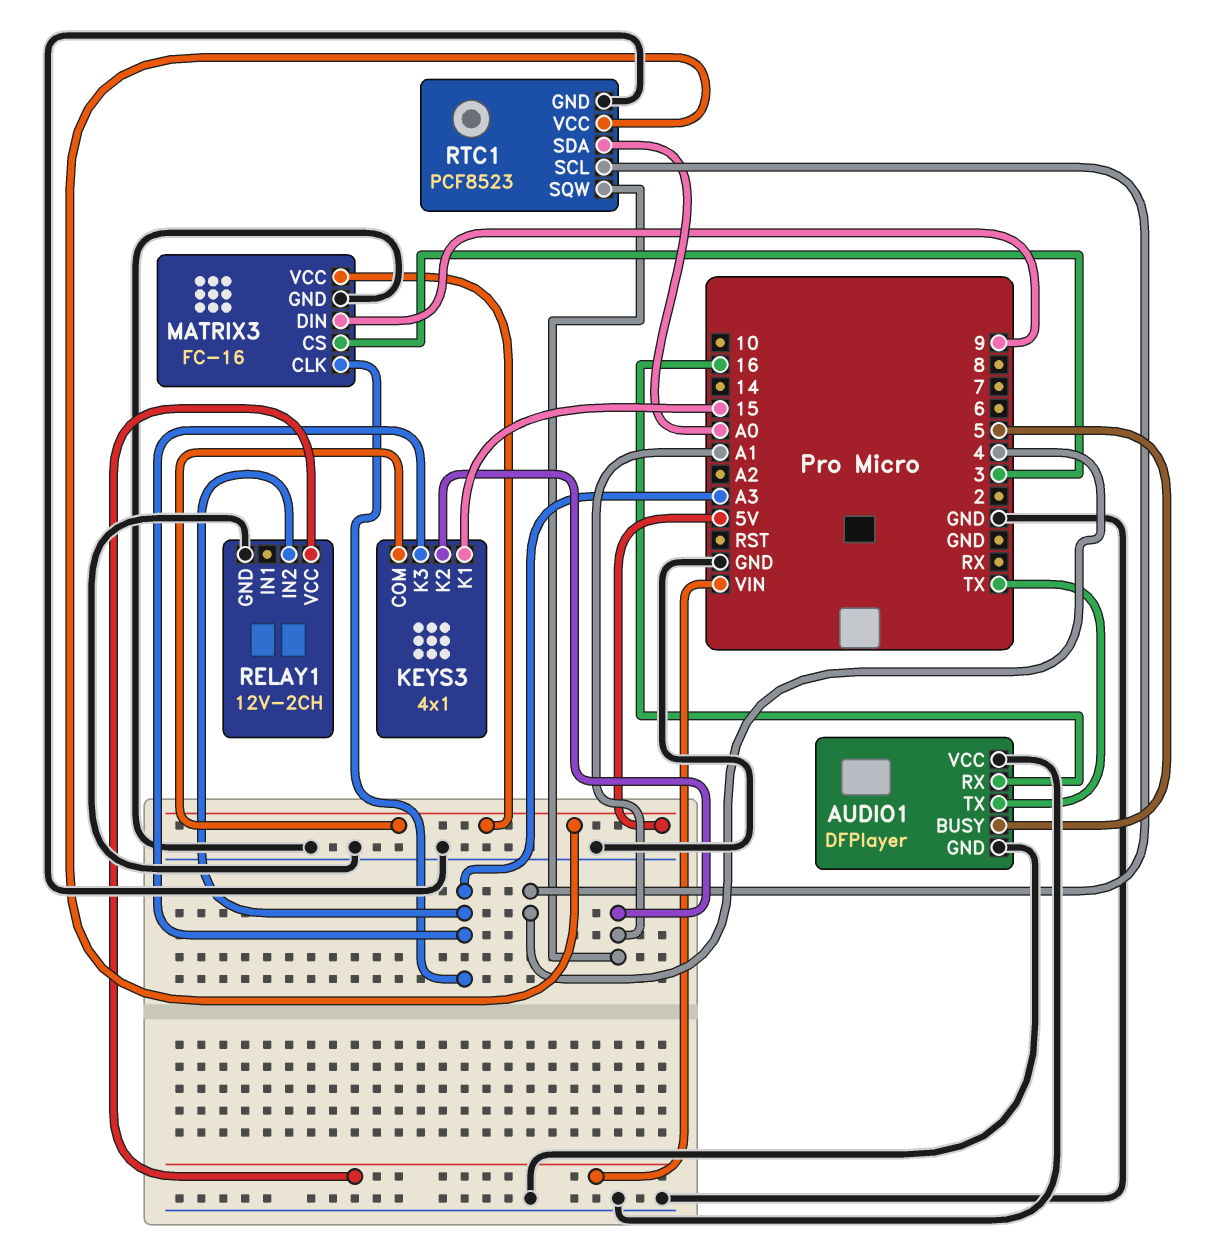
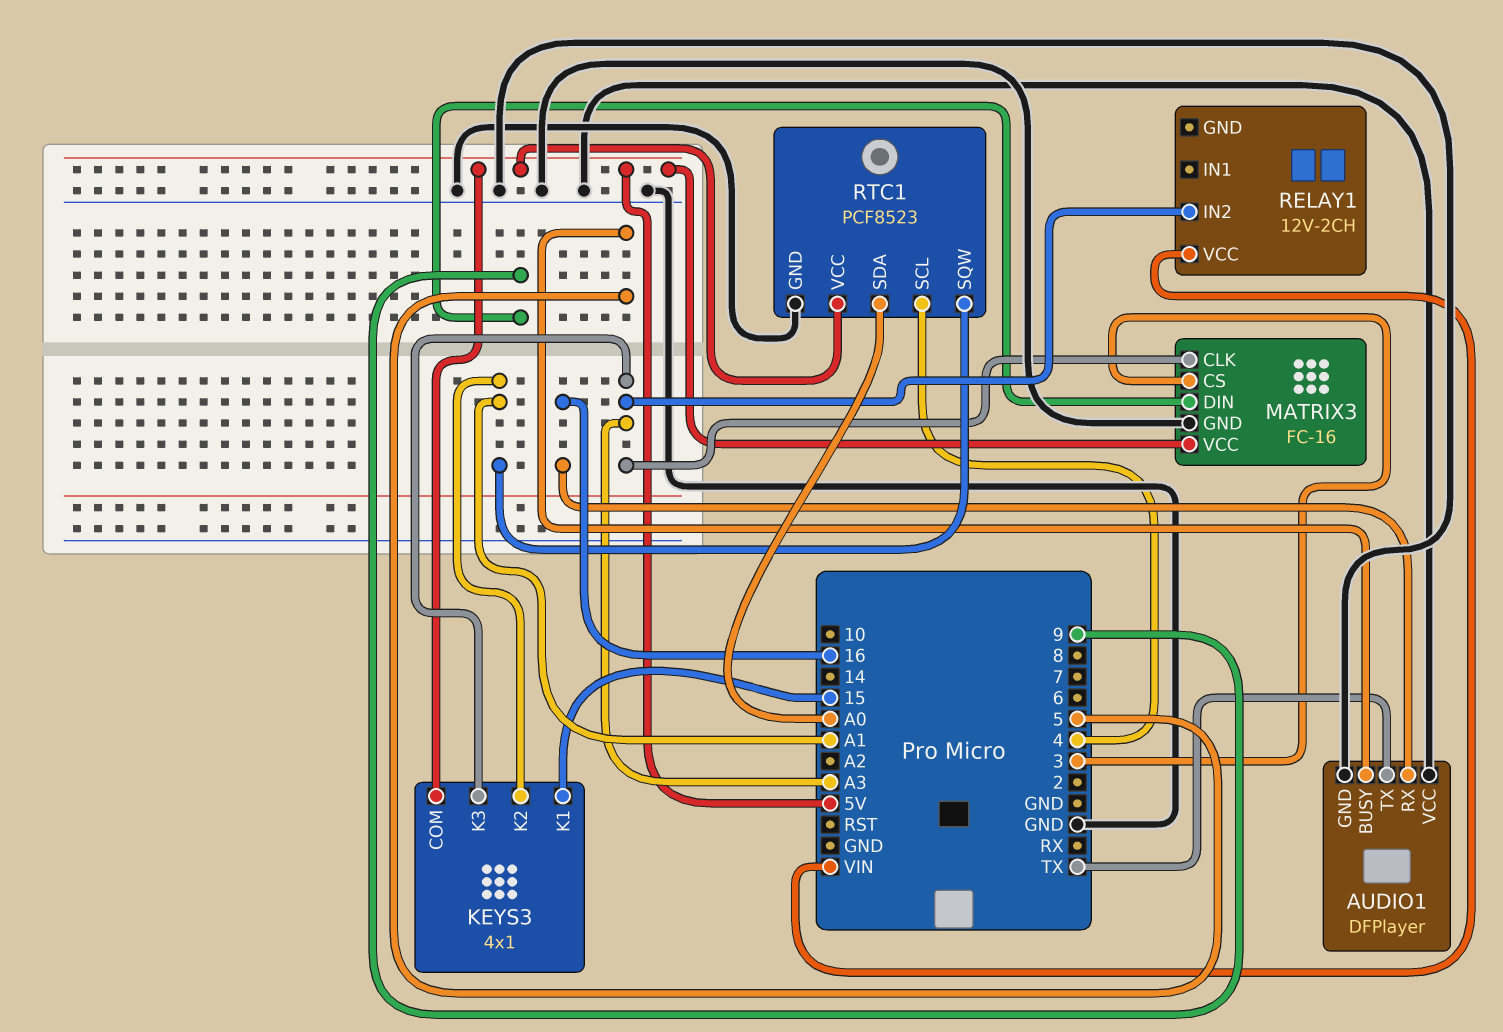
RELAY1 pin GND: GND -> none

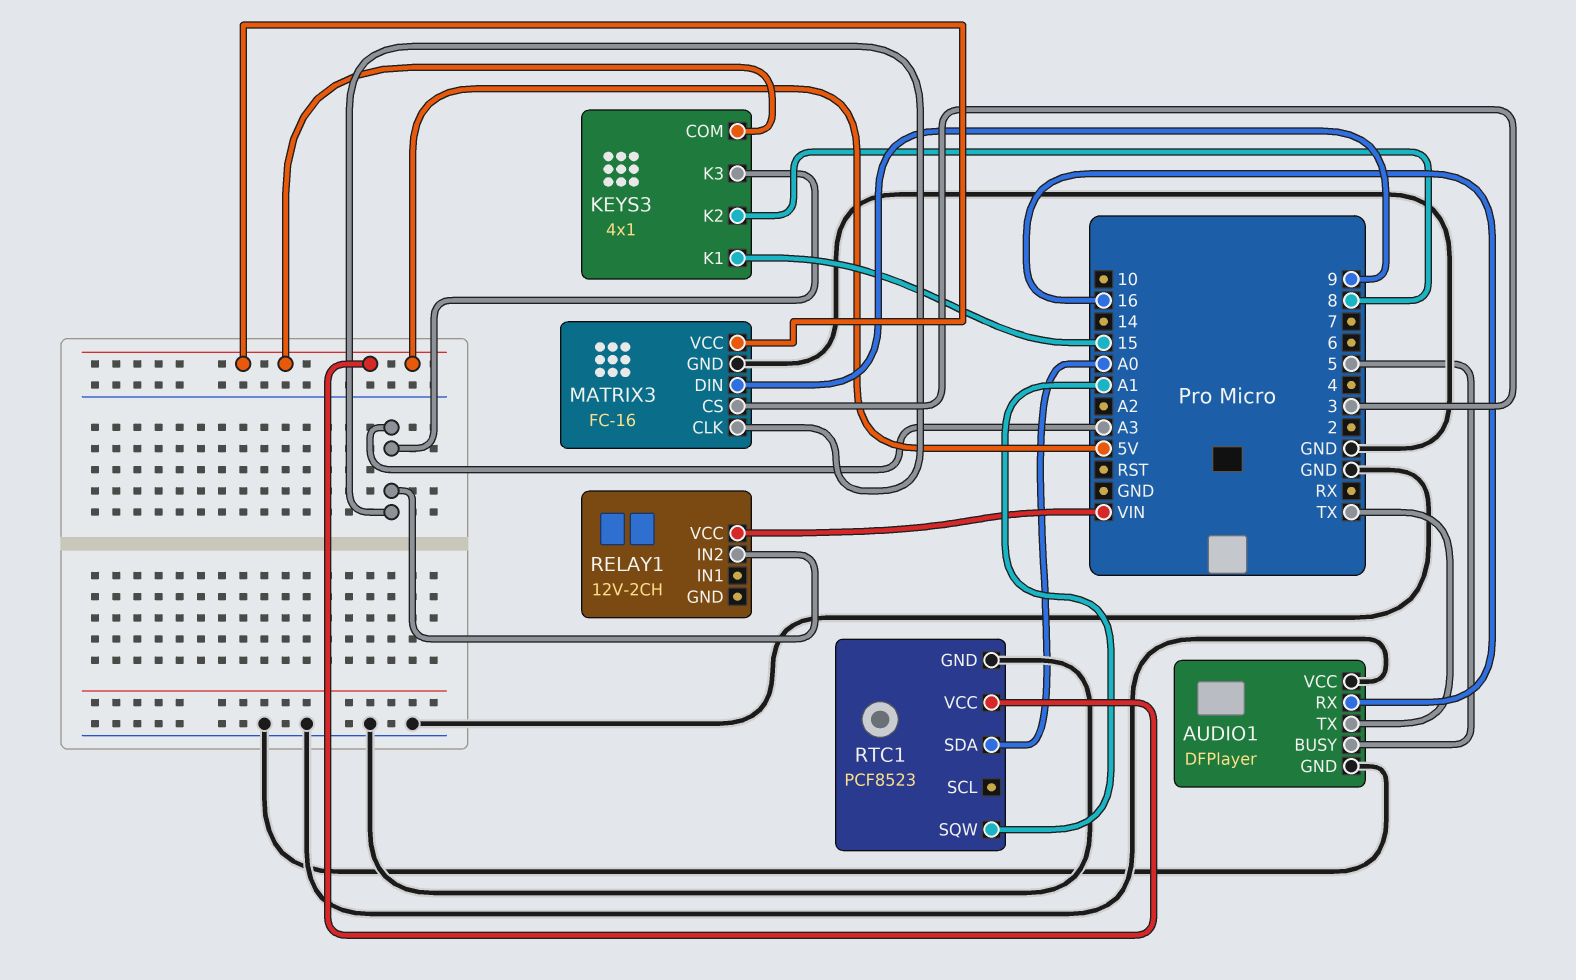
KEYS3 pin K2: A1 -> 8
RTC1 pin SCL: 4 -> none

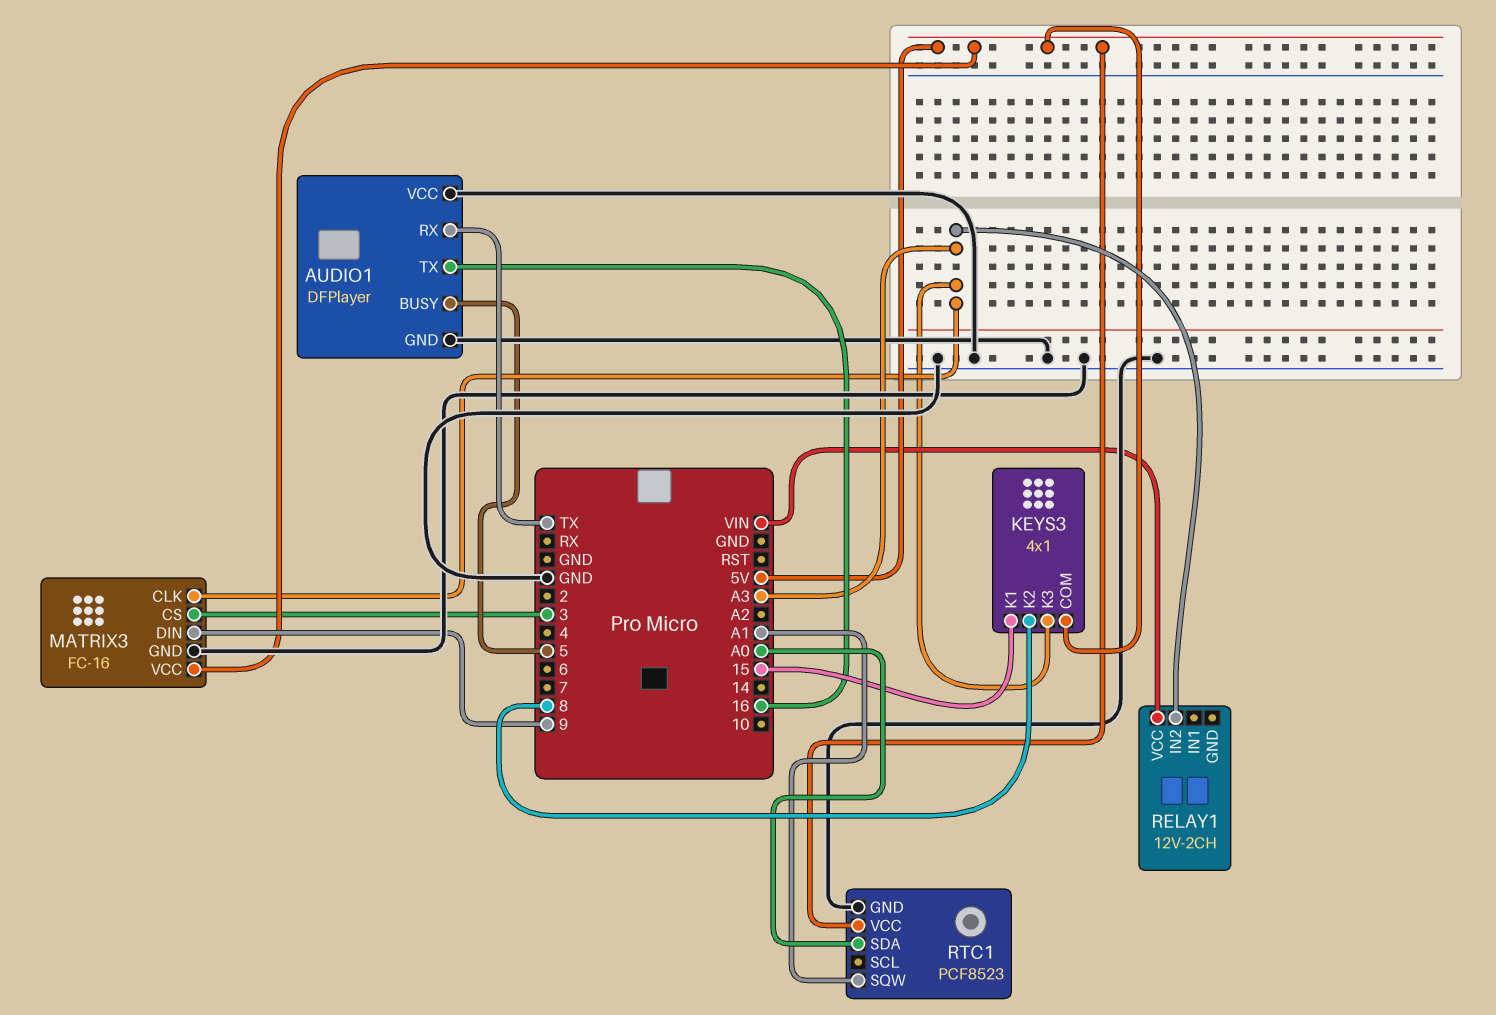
AUDIO1 pin RX: 16 -> TX
AUDIO1 pin TX: TX -> 16

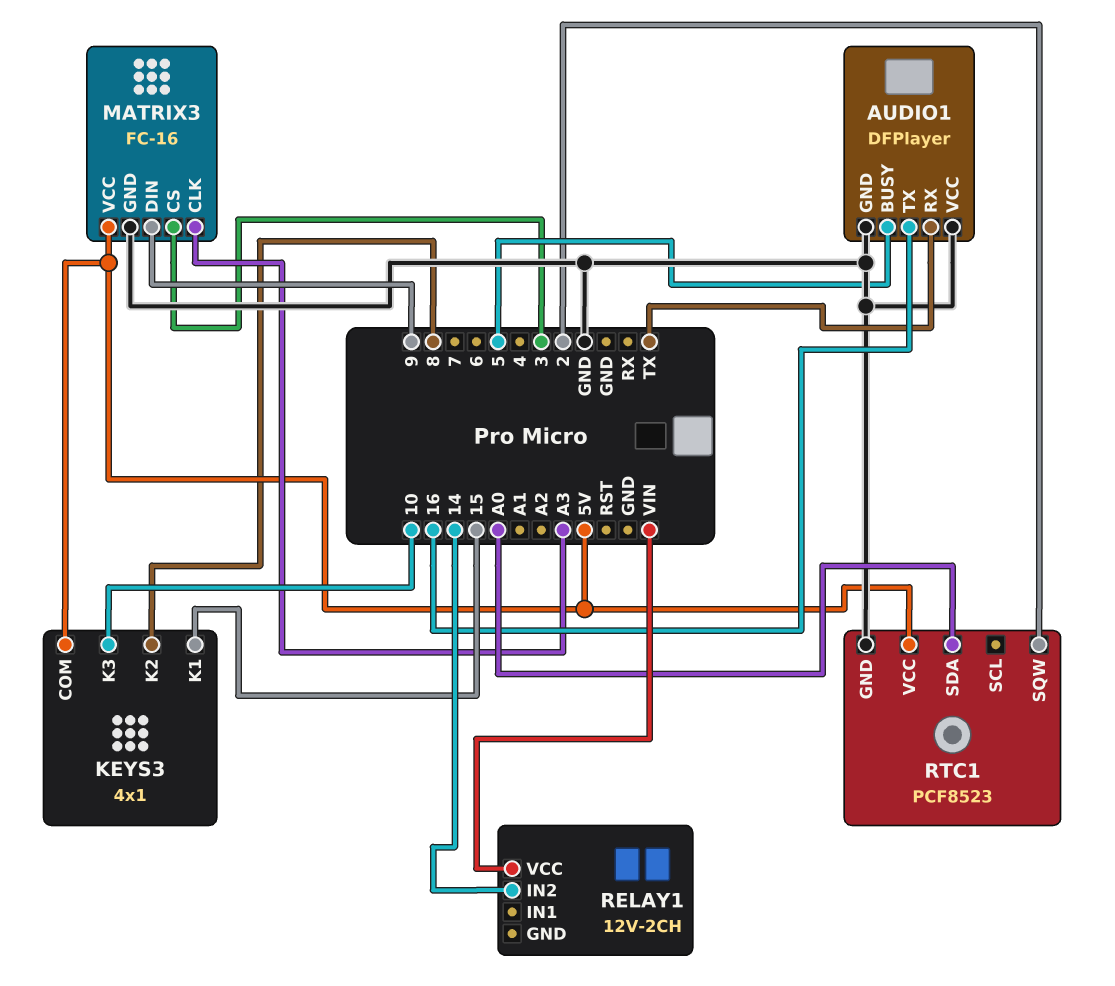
KEYS3 pin K3: A3 -> 10
RELAY1 pin IN2: A3 -> 14
RTC1 pin SQW: A1 -> 2

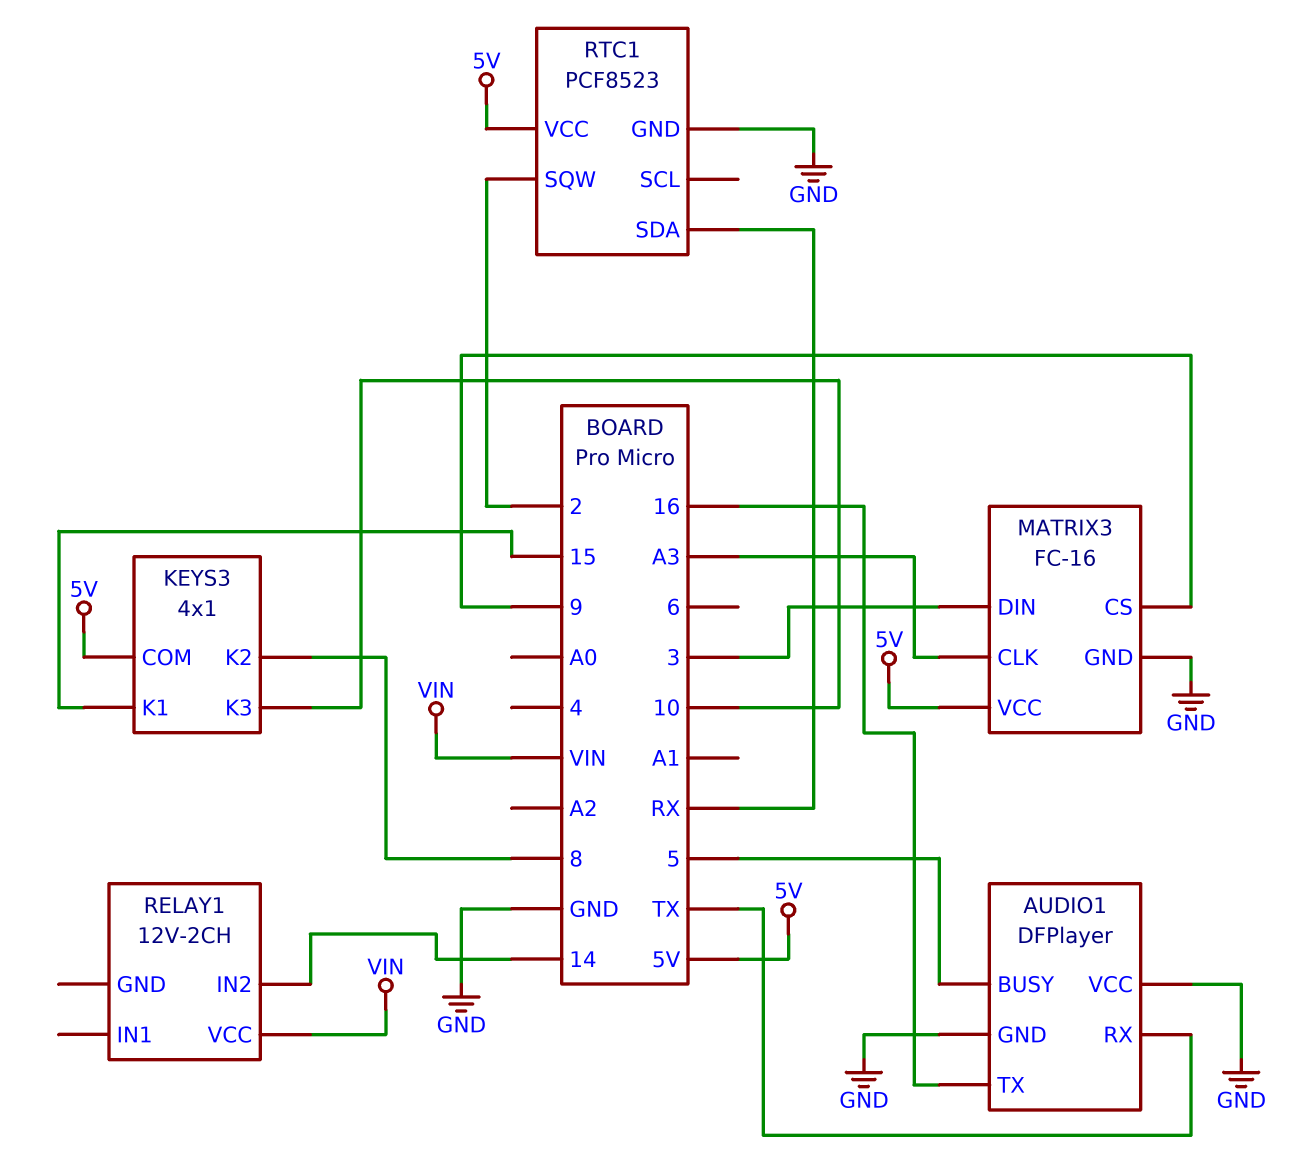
MATRIX3 pin CS: 3 -> 9
MATRIX3 pin DIN: 9 -> 3
RTC1 pin SDA: A0 -> RX

